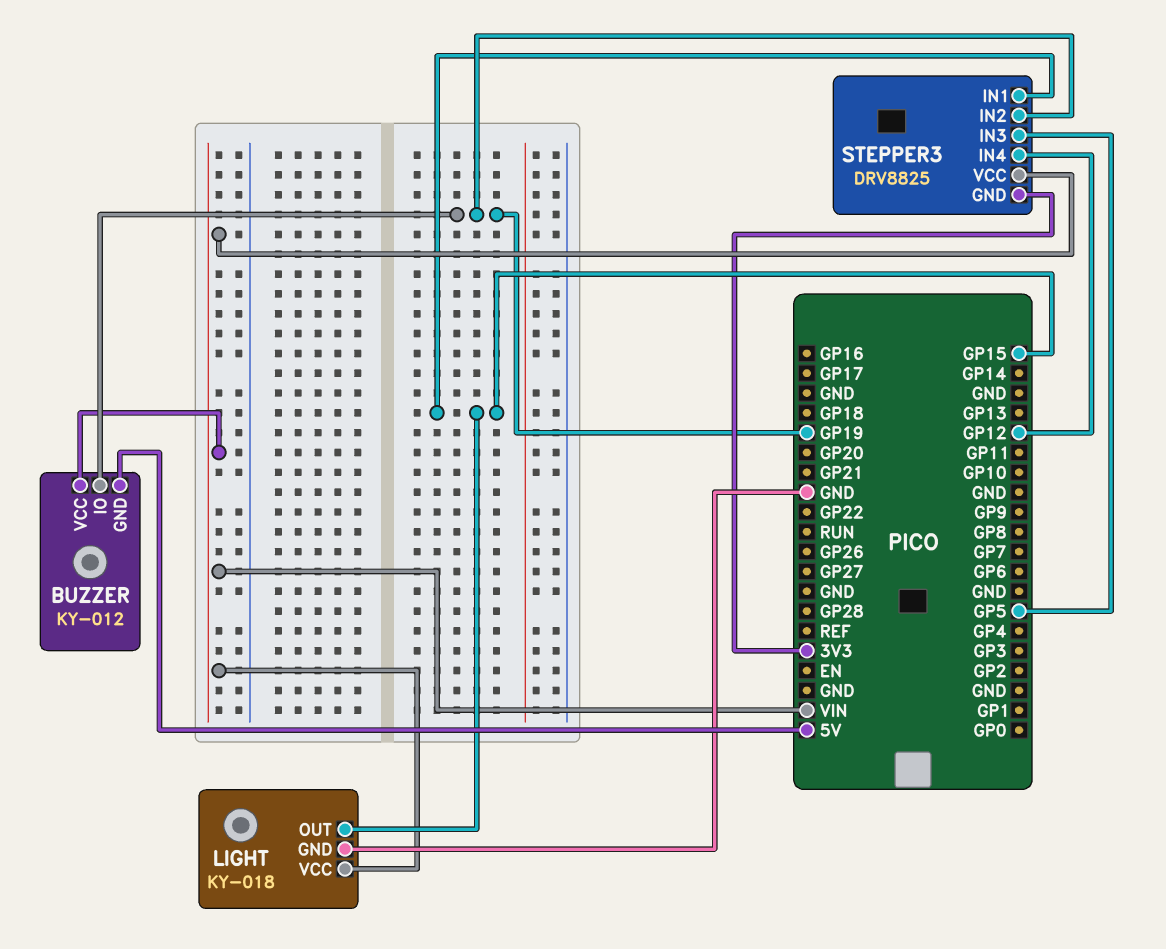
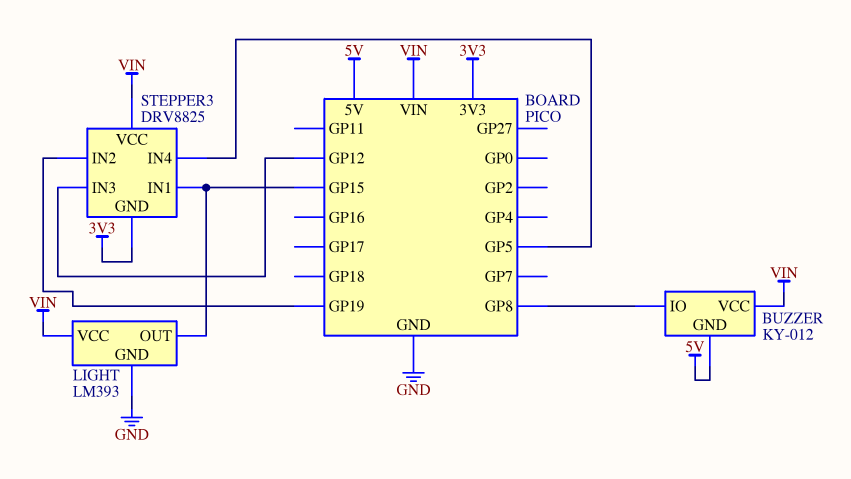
BUZZER pin IO: GP19 -> GP8
LIGHT: KY-018 -> LM393
STEPPER3 pin IN3: GP5 -> GP12
STEPPER3 pin IN4: GP12 -> GP5

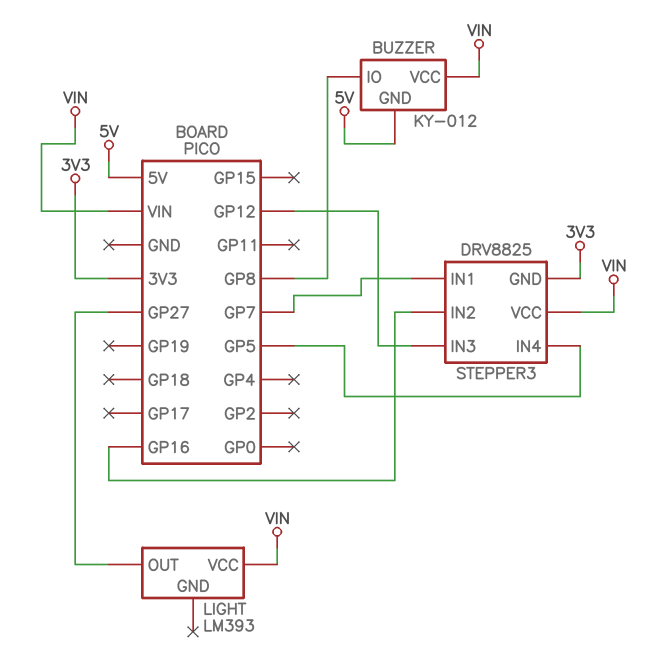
LIGHT pin GND: GND -> none
LIGHT pin OUT: GP15 -> GP27
STEPPER3 pin IN1: GP15 -> GP7
STEPPER3 pin IN2: GP19 -> GP16

